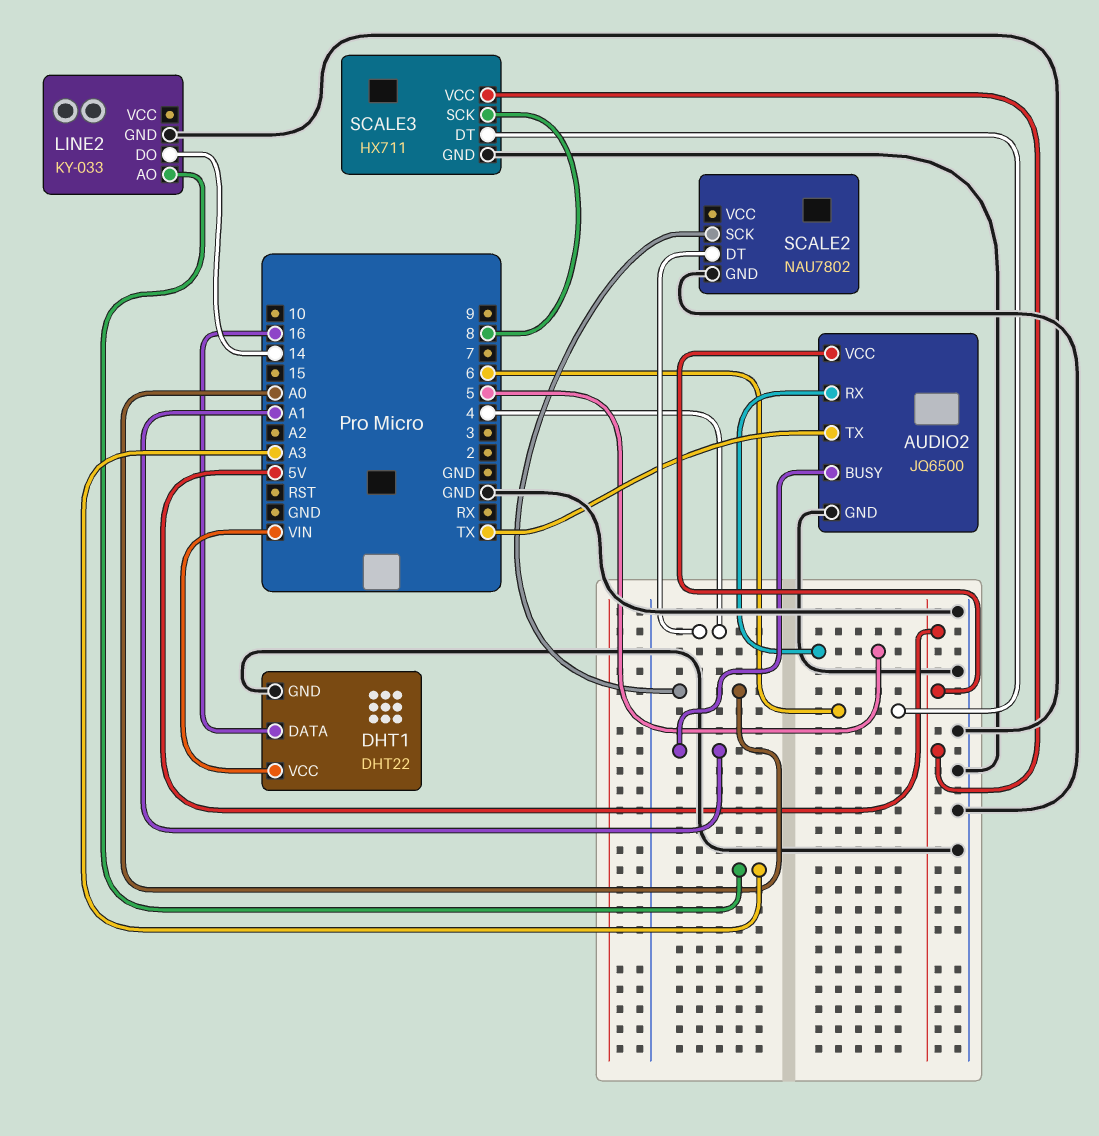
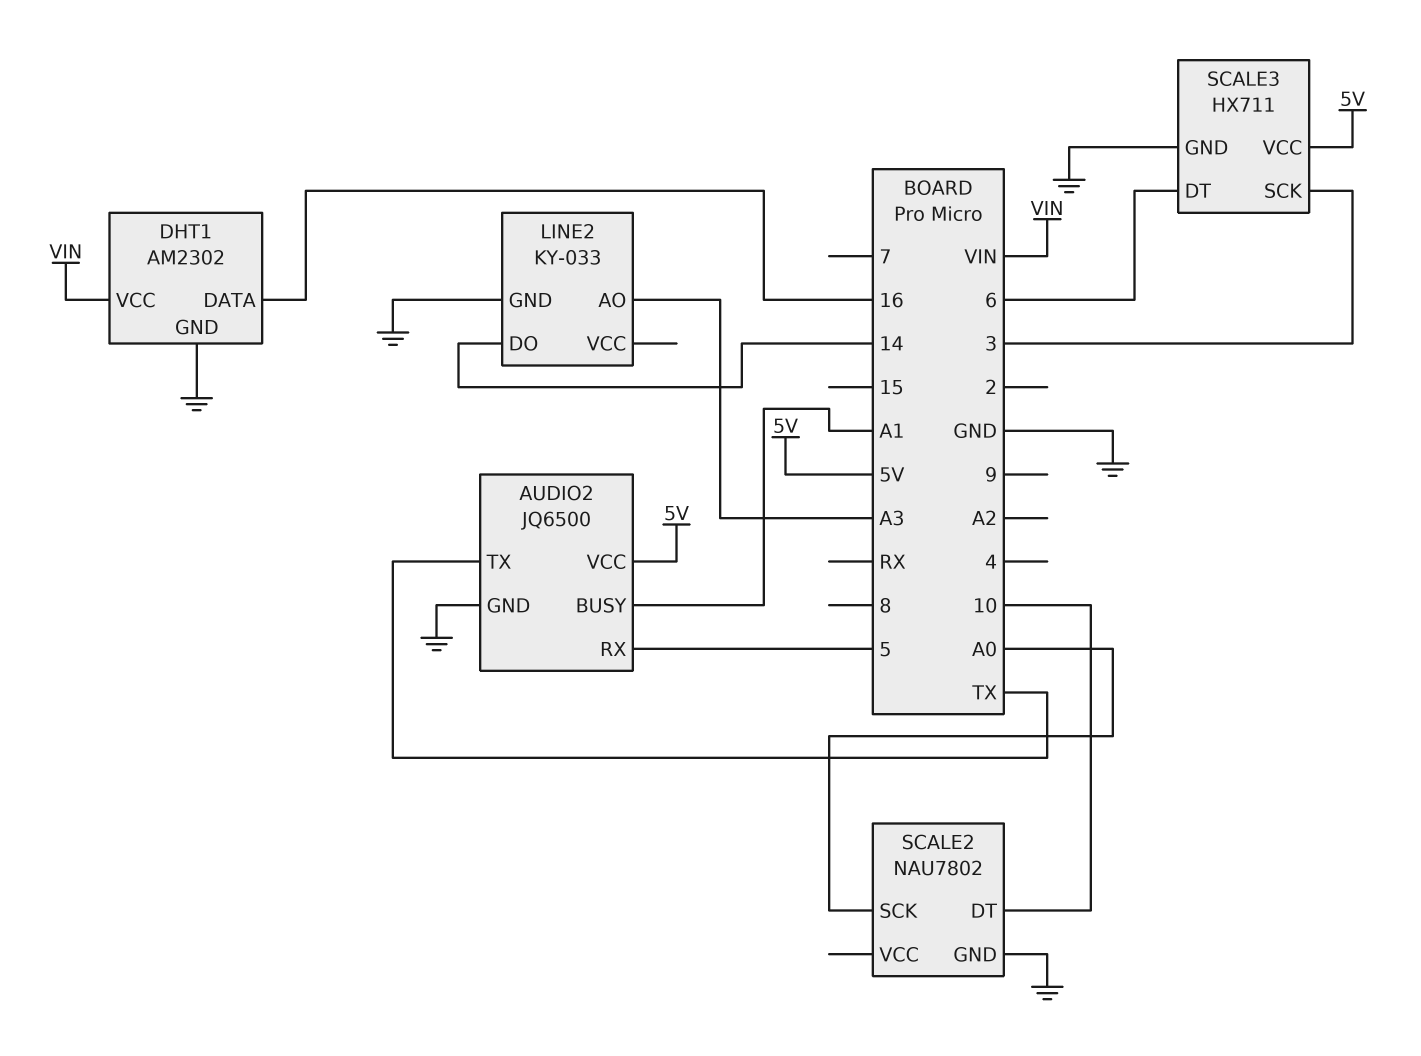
DHT1: DHT22 -> AM2302
SCALE2 pin DT: 4 -> 10
SCALE3 pin SCK: 8 -> 3

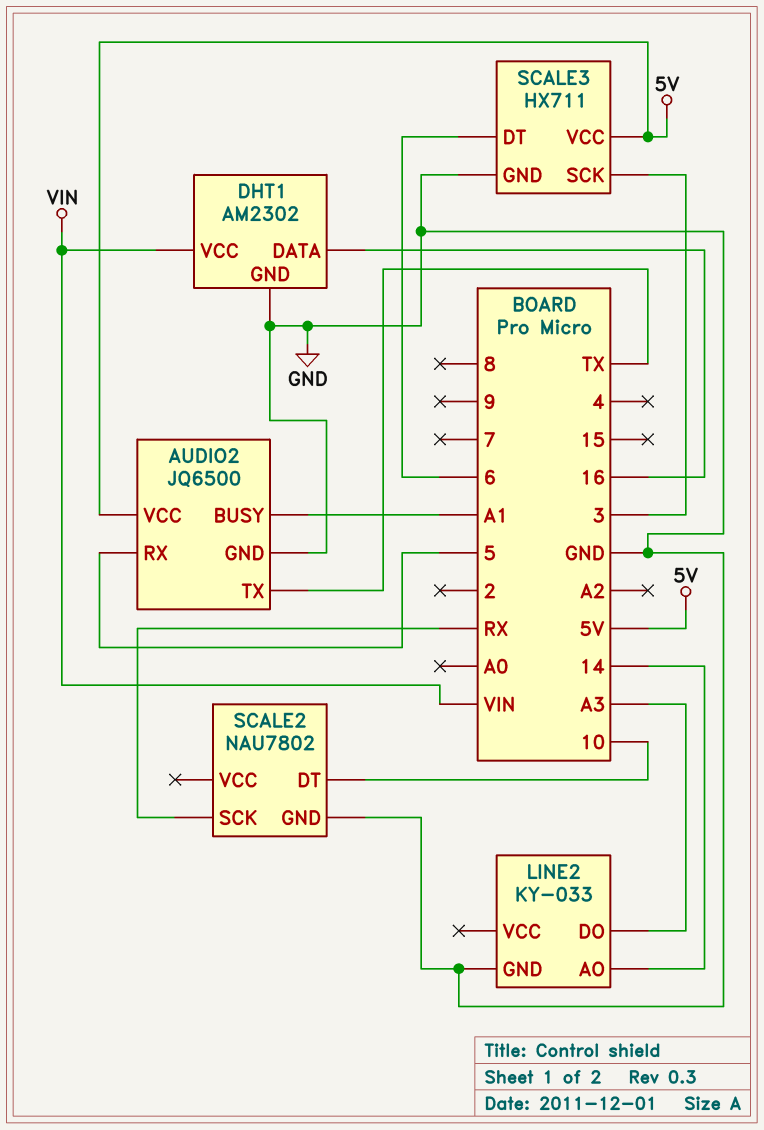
LINE2 pin AO: A3 -> 14
LINE2 pin DO: 14 -> A3
SCALE2 pin SCK: A0 -> RX

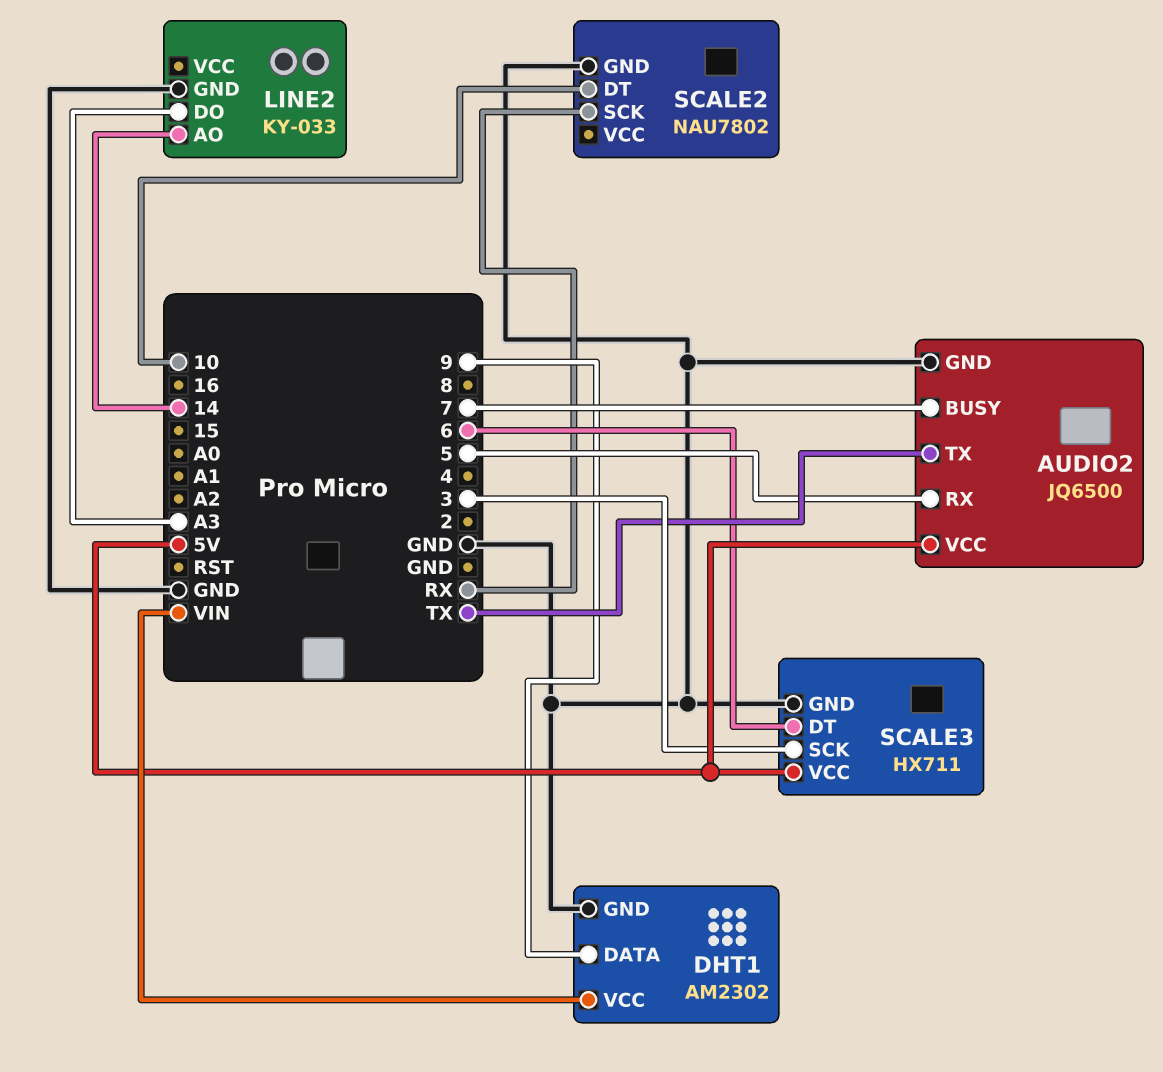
AUDIO2 pin BUSY: A1 -> 7
DHT1 pin DATA: 16 -> 9

